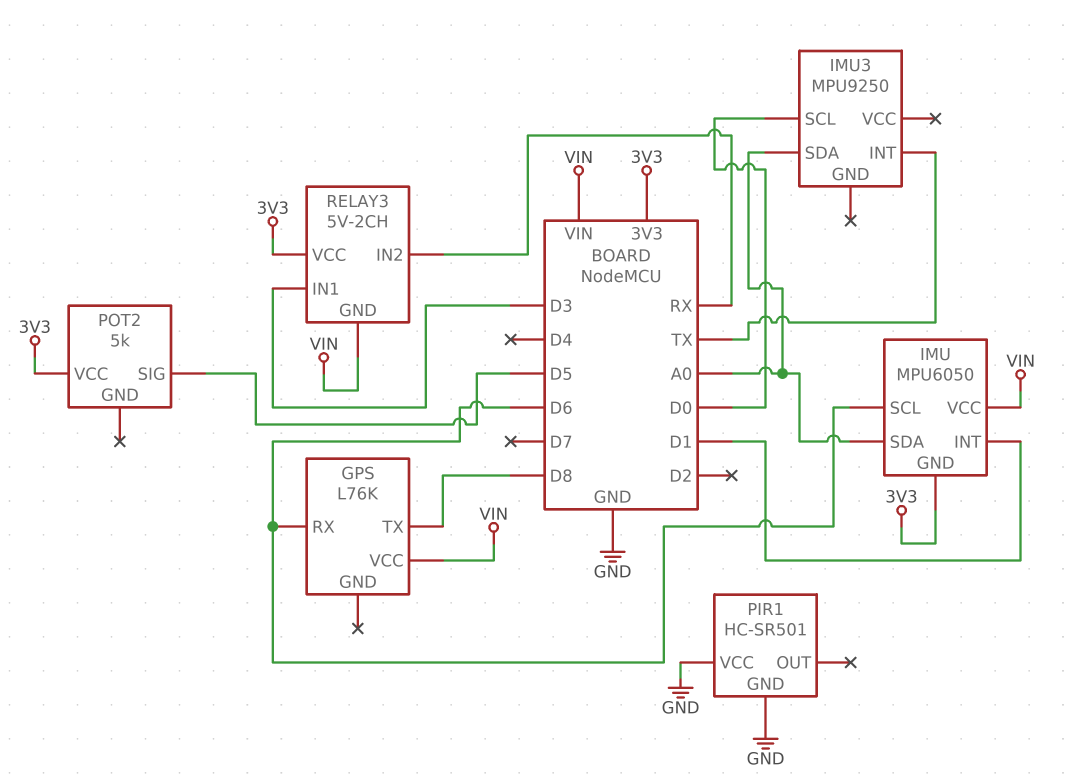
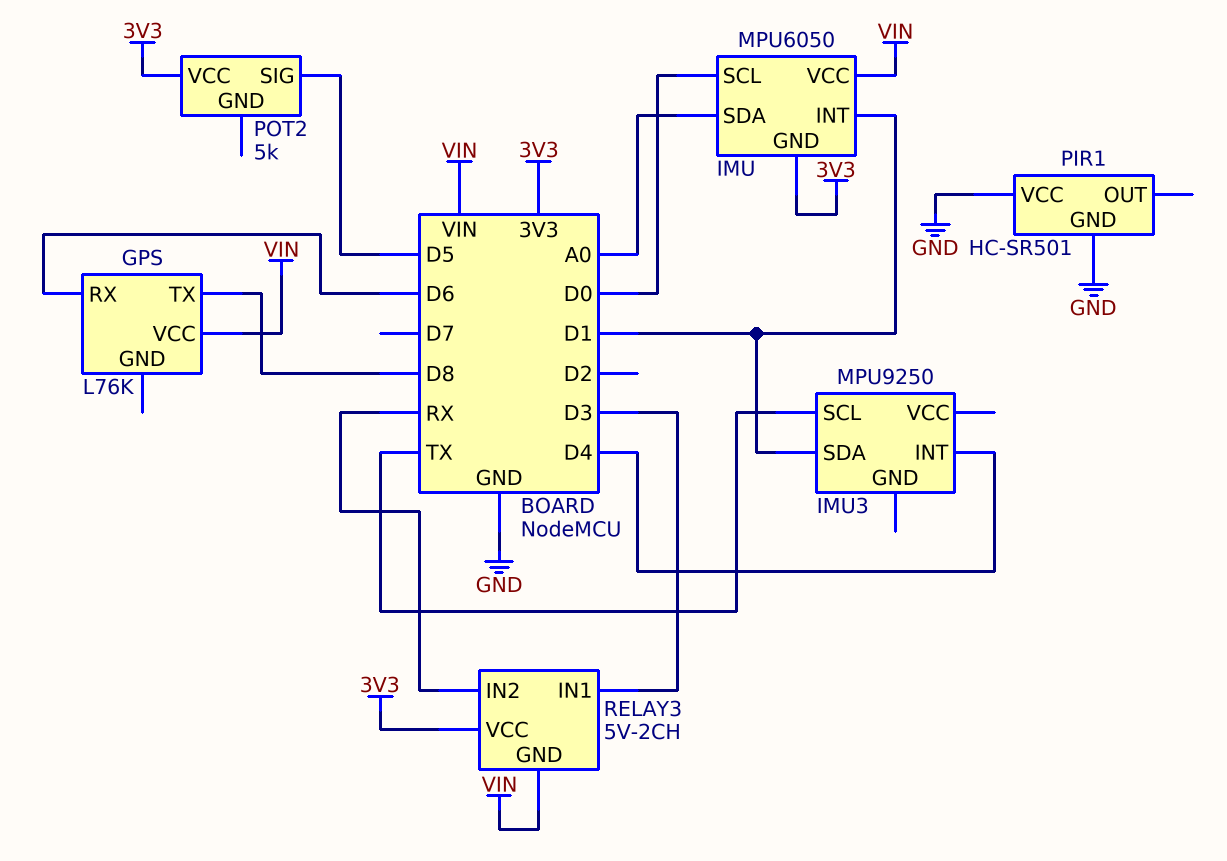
IMU pin SCL: D6 -> D0
IMU3 pin INT: TX -> D4
IMU3 pin SCL: D0 -> TX
IMU3 pin SDA: A0 -> D1

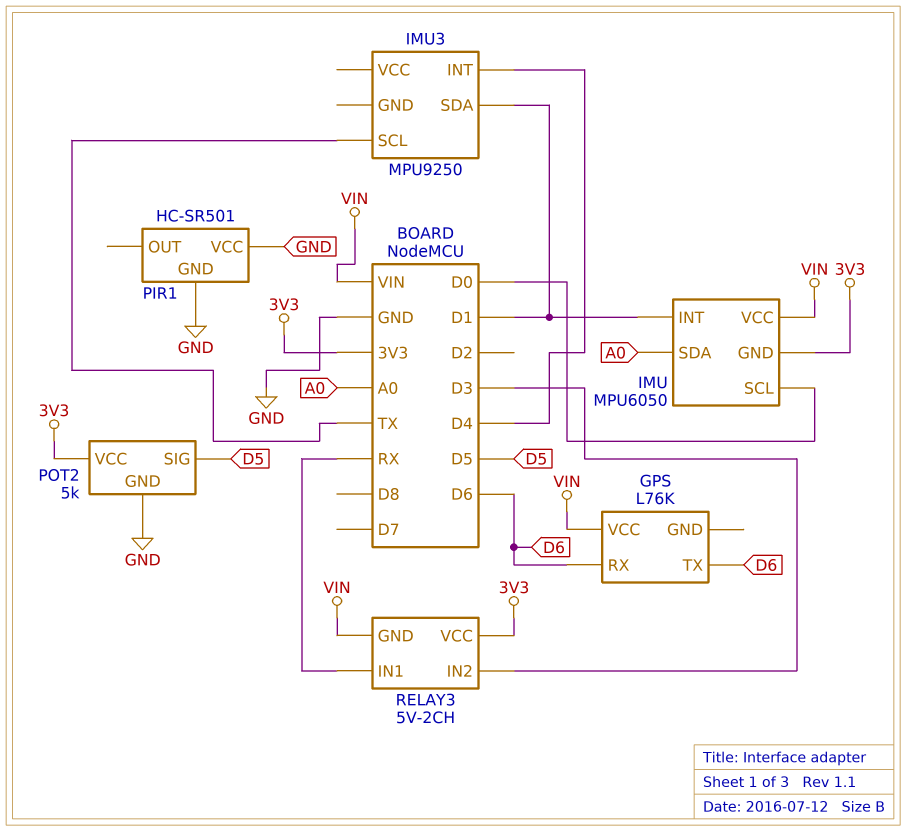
GPS pin TX: D8 -> D6
POT2 pin GND: none -> GND
RELAY3 pin IN1: D3 -> RX
RELAY3 pin IN2: RX -> D3

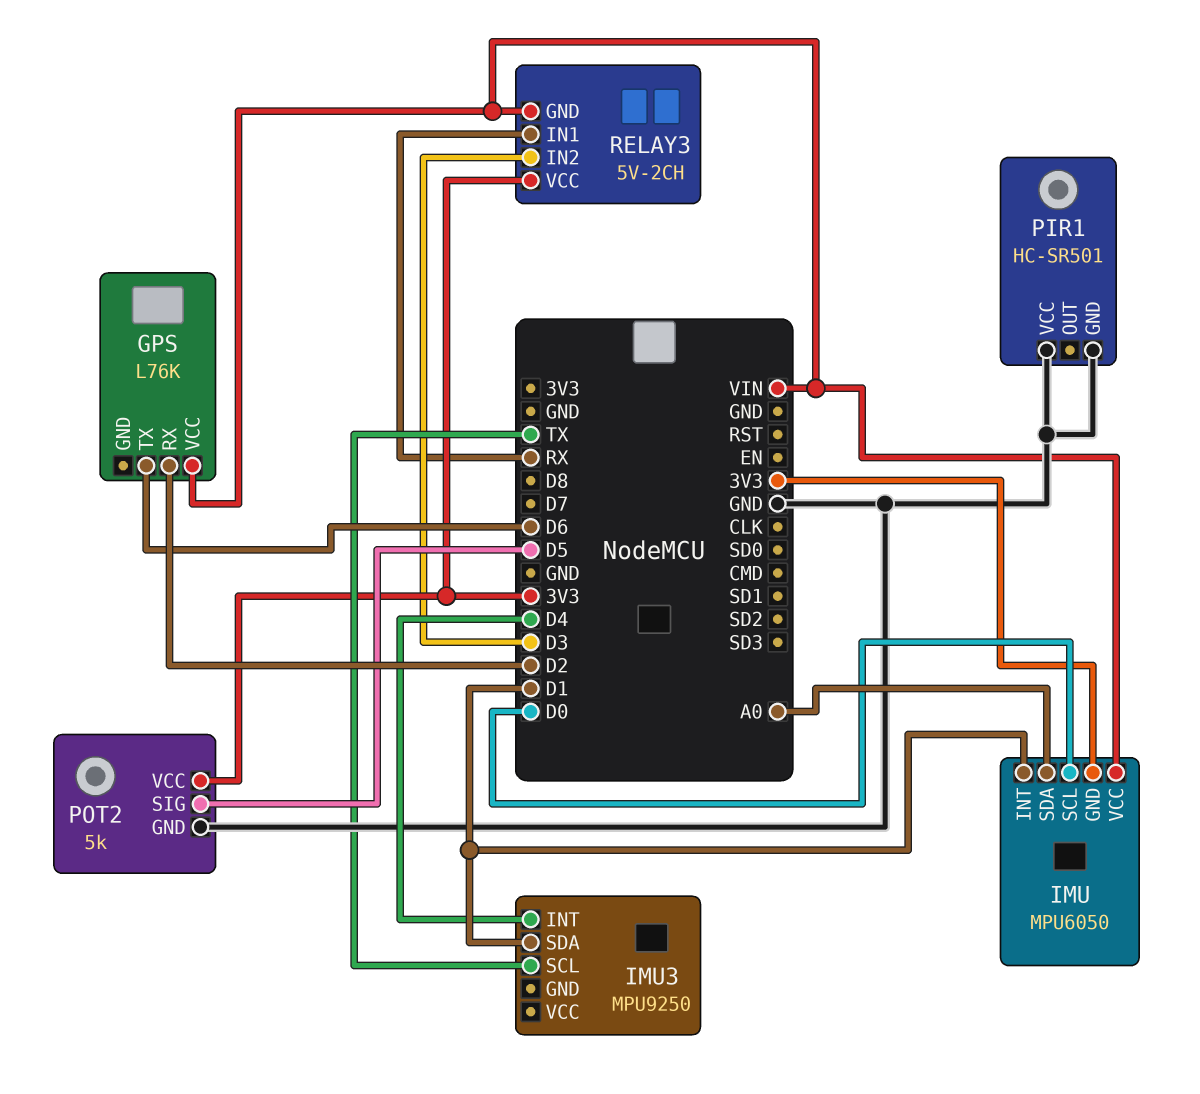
GPS pin RX: D6 -> D2

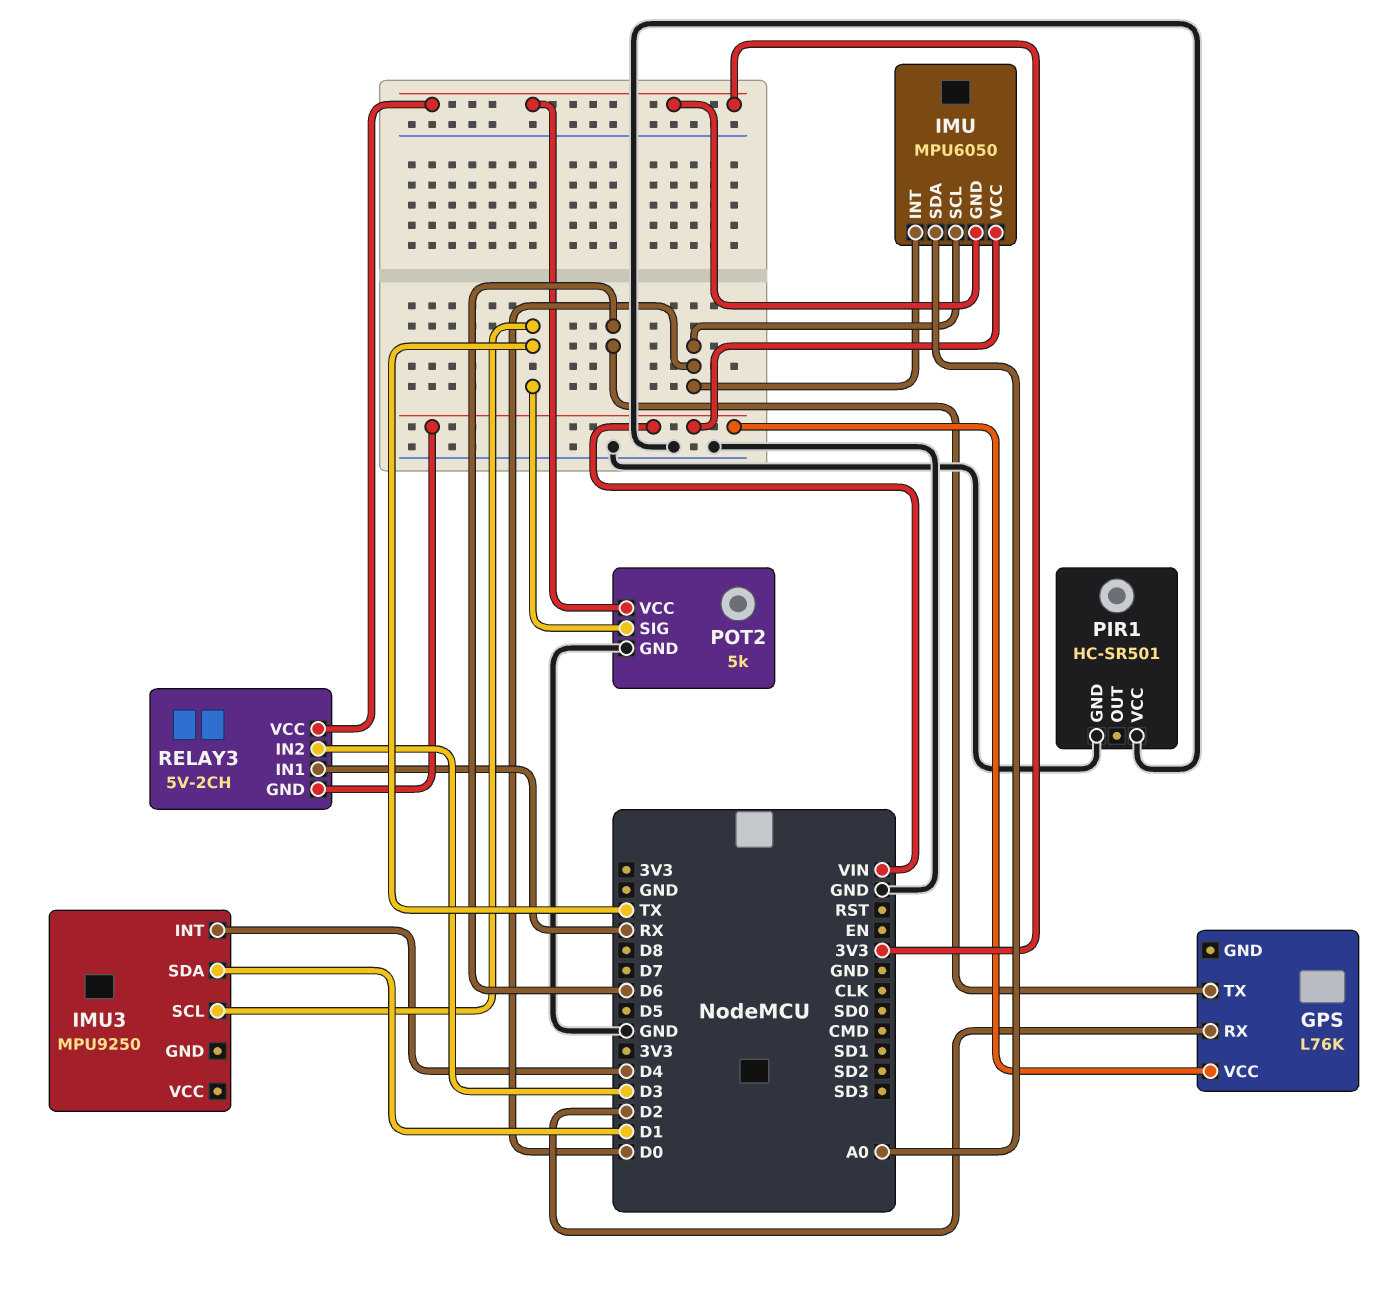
IMU pin INT: D1 -> D0
POT2 pin SIG: D5 -> TX

